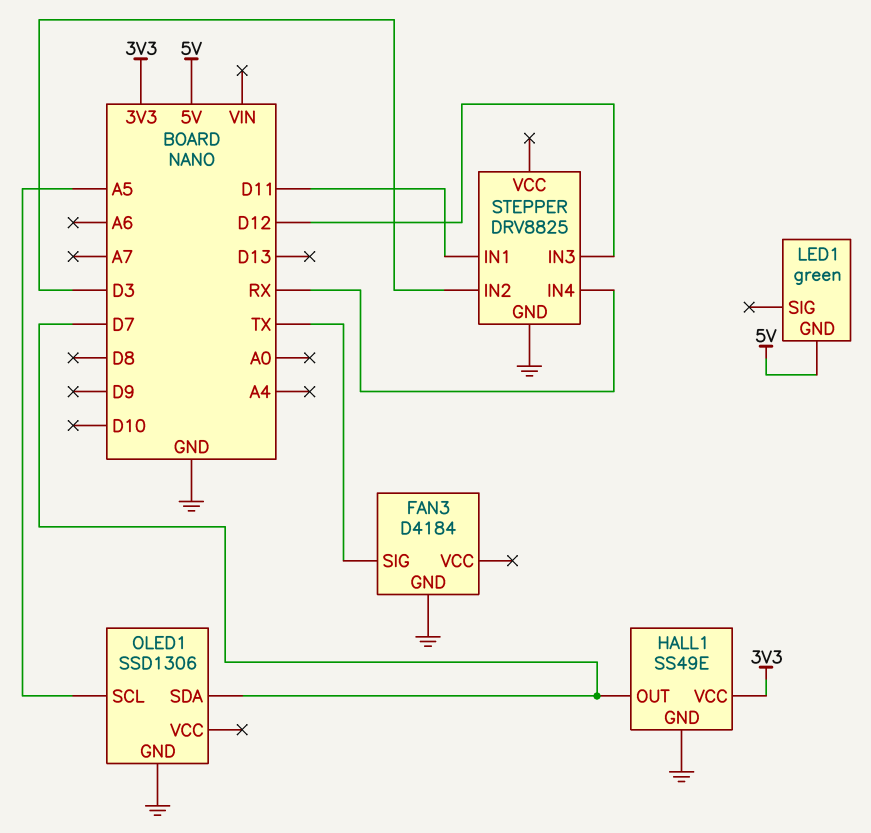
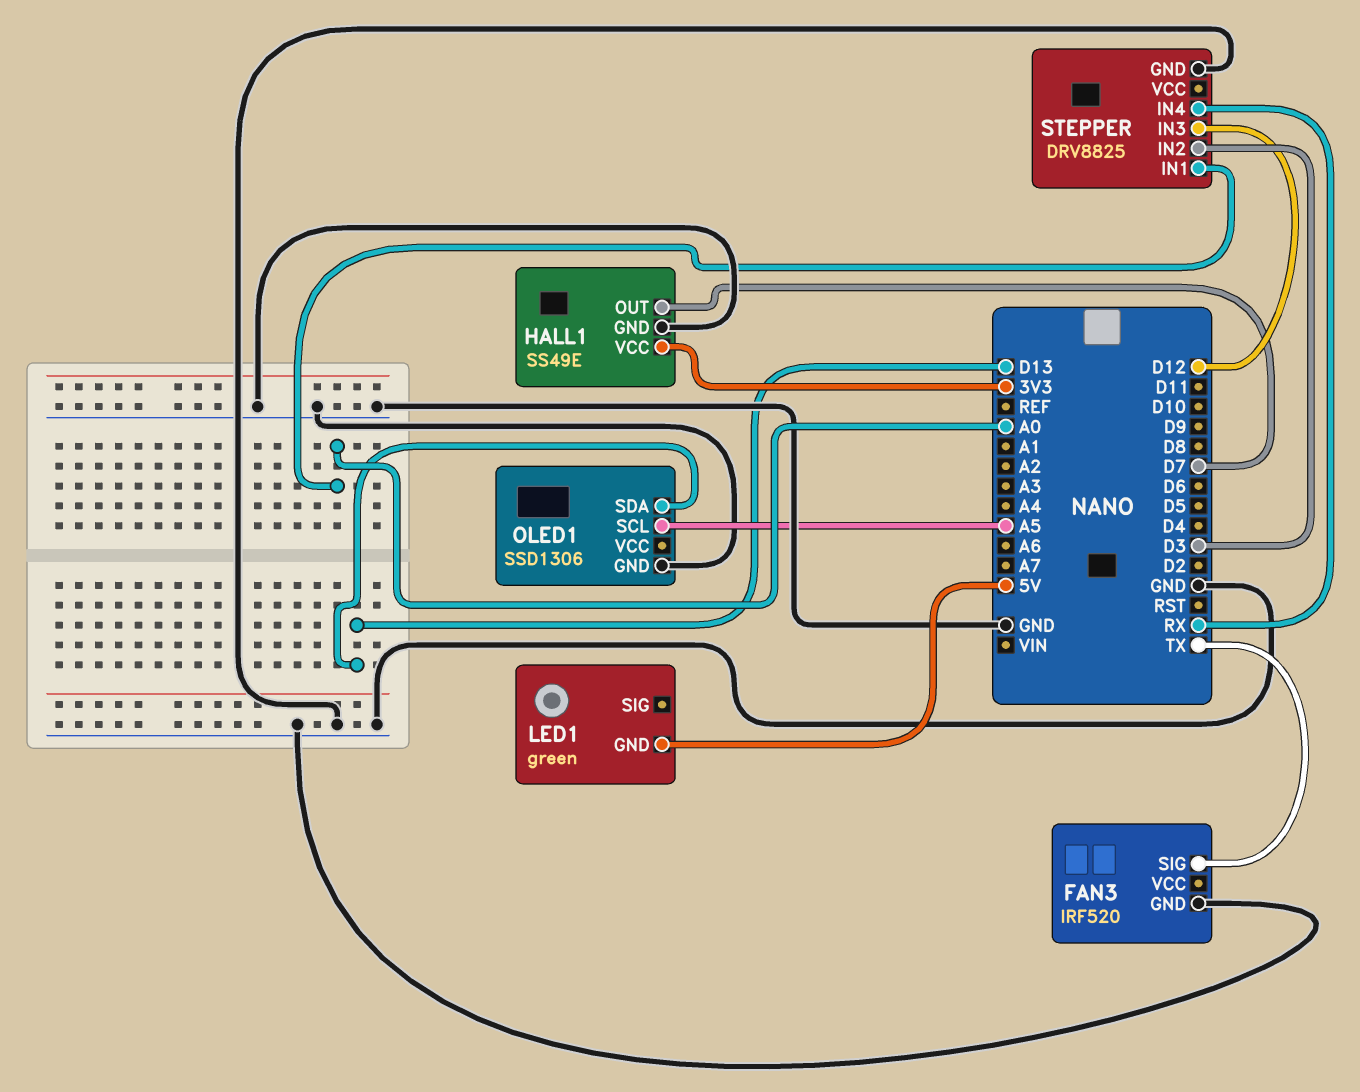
FAN3: D4184 -> IRF520
OLED1 pin SDA: D7 -> D13
STEPPER pin IN1: D11 -> A0

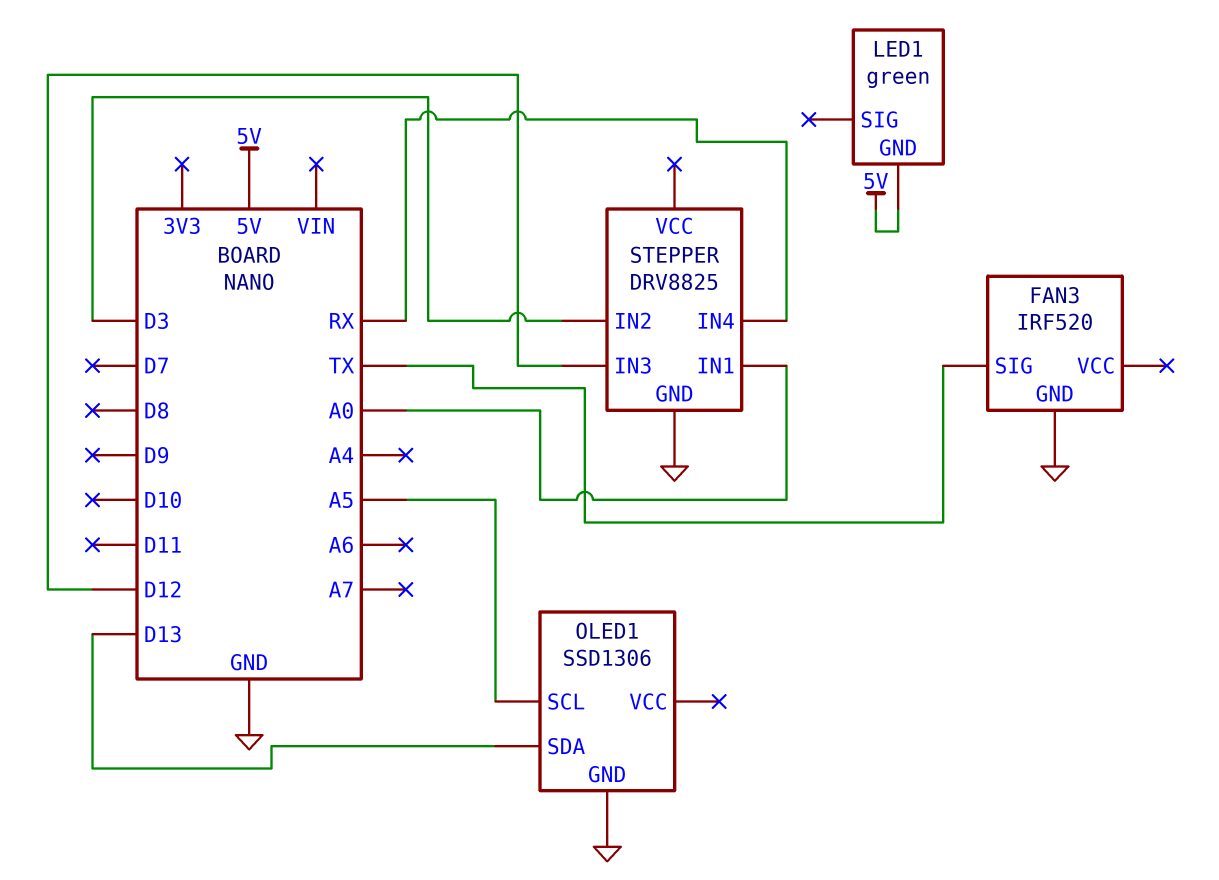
HALL1: SS49E -> none
HALL1 pin GND: GND -> none
HALL1 pin OUT: D7 -> none
HALL1 pin VCC: 3V3 -> none

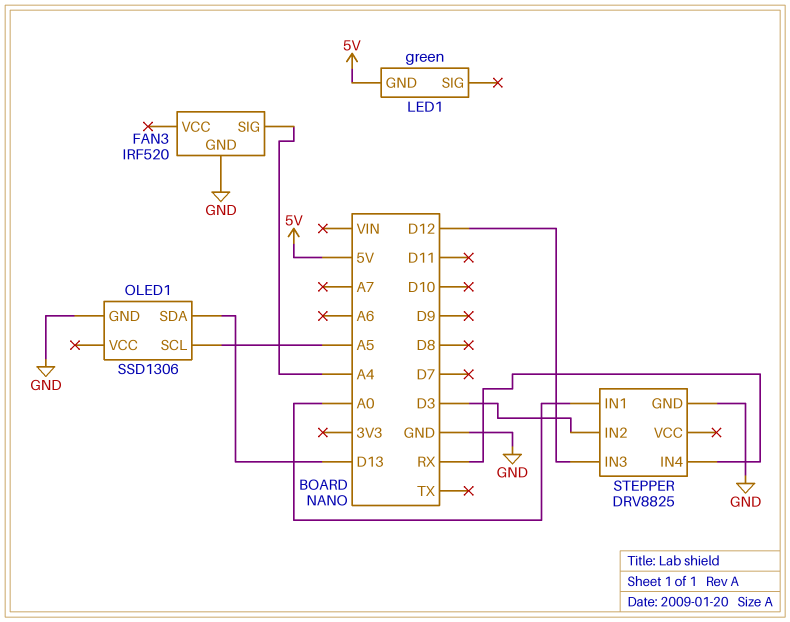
FAN3 pin SIG: TX -> A4

